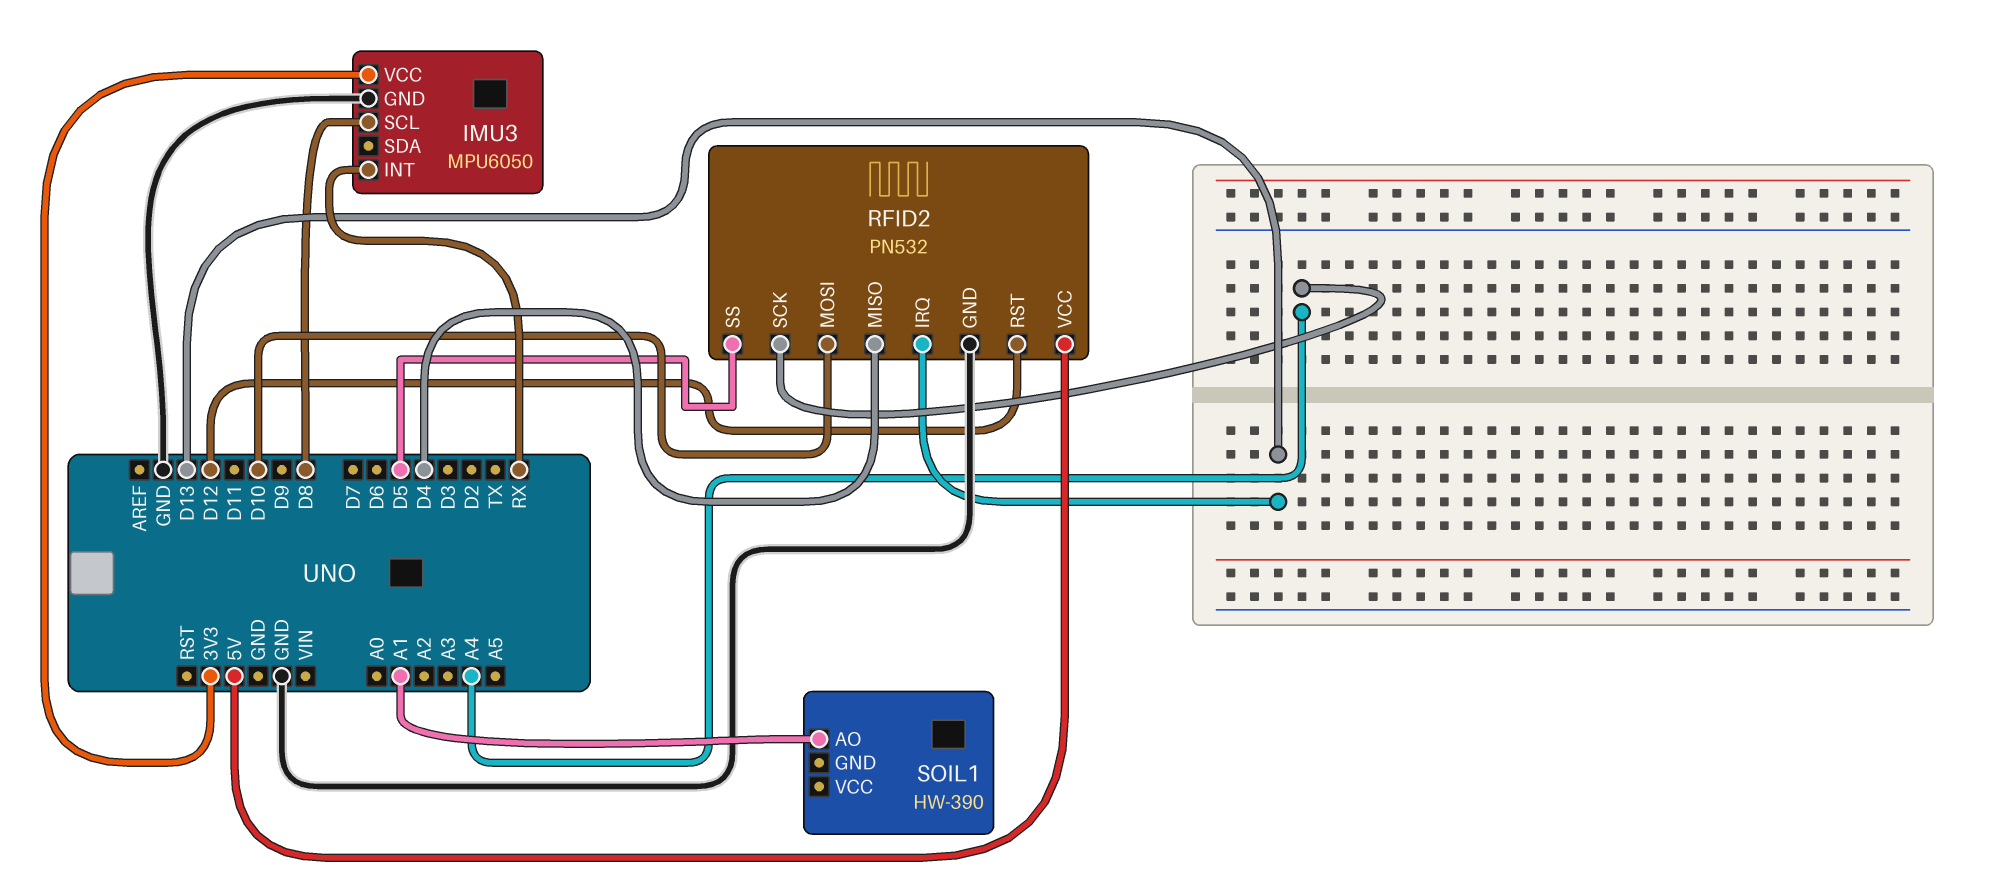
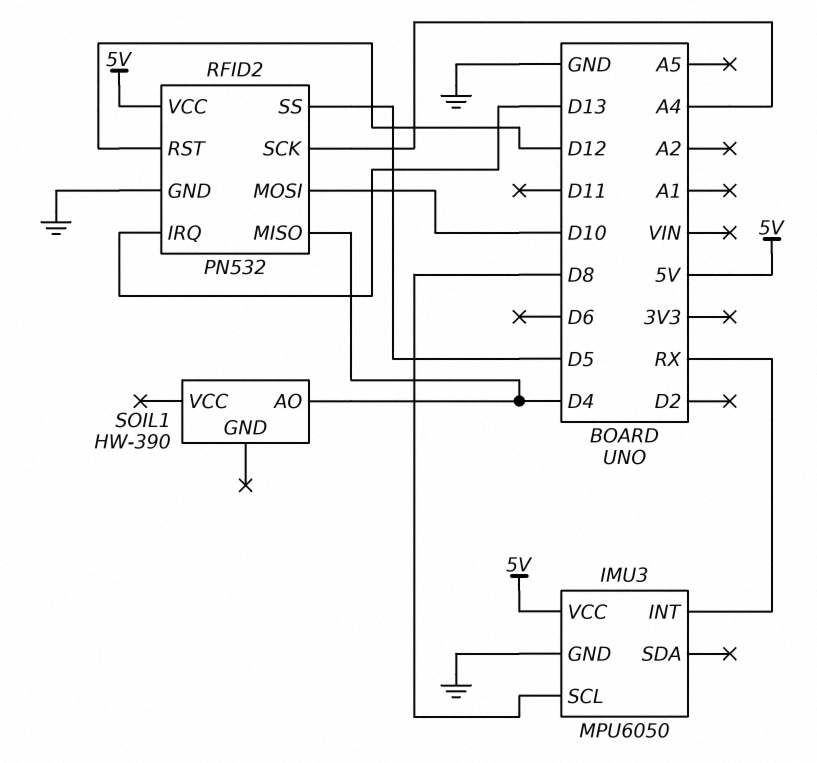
IMU3 pin VCC: 3V3 -> 5V
SOIL1 pin AO: A1 -> D4

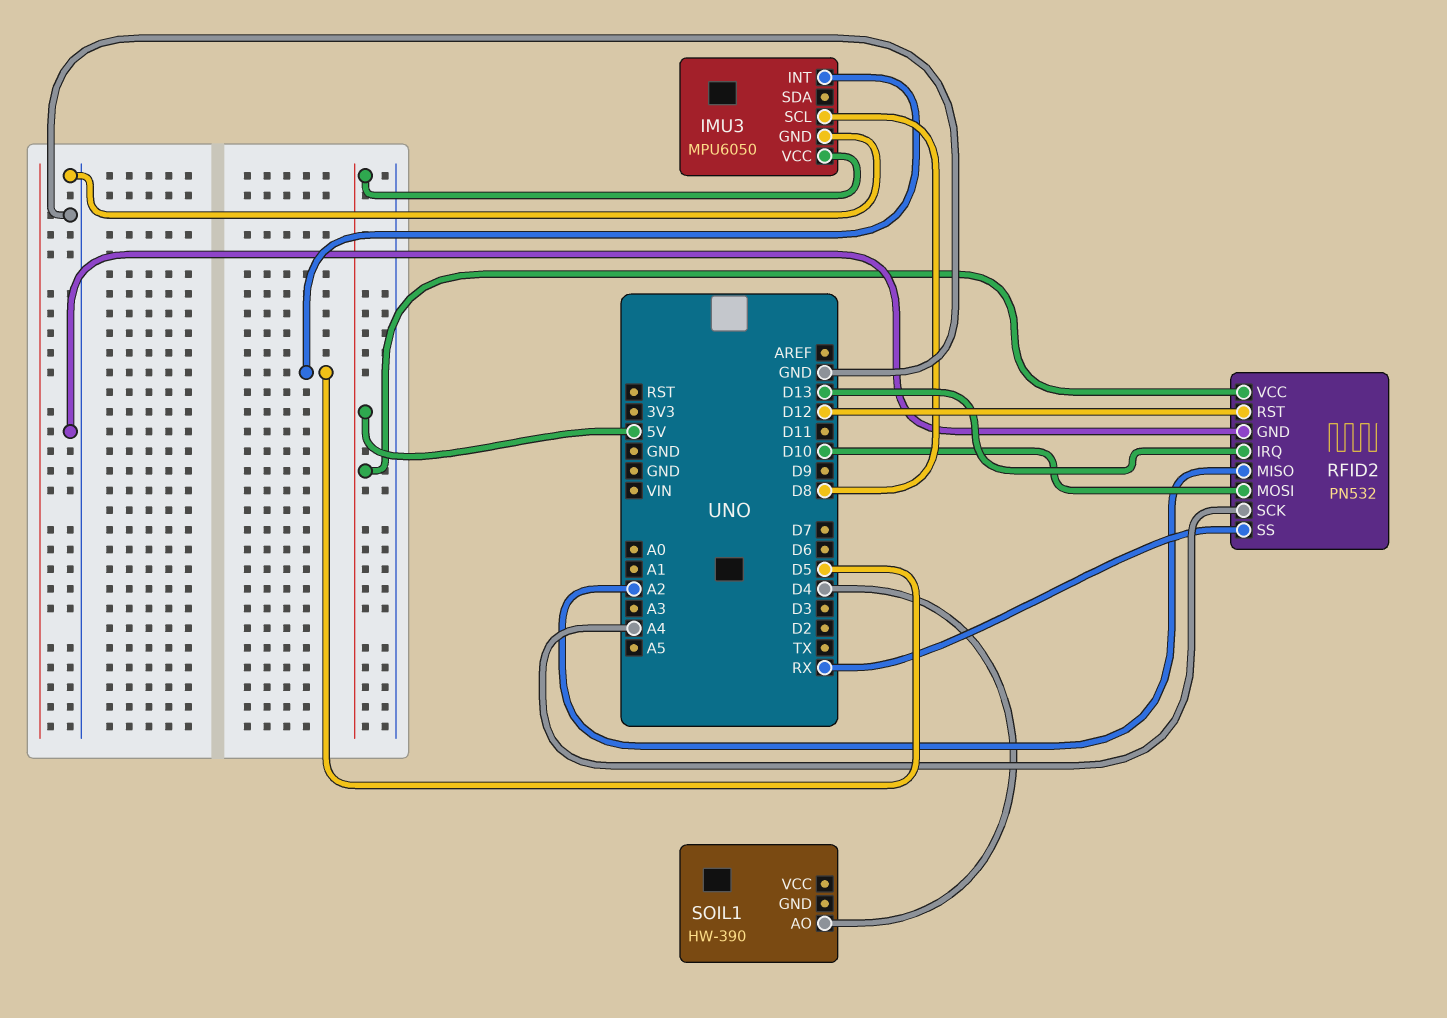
IMU3 pin INT: RX -> D5
RFID2 pin MISO: D4 -> A2
RFID2 pin SS: D5 -> RX

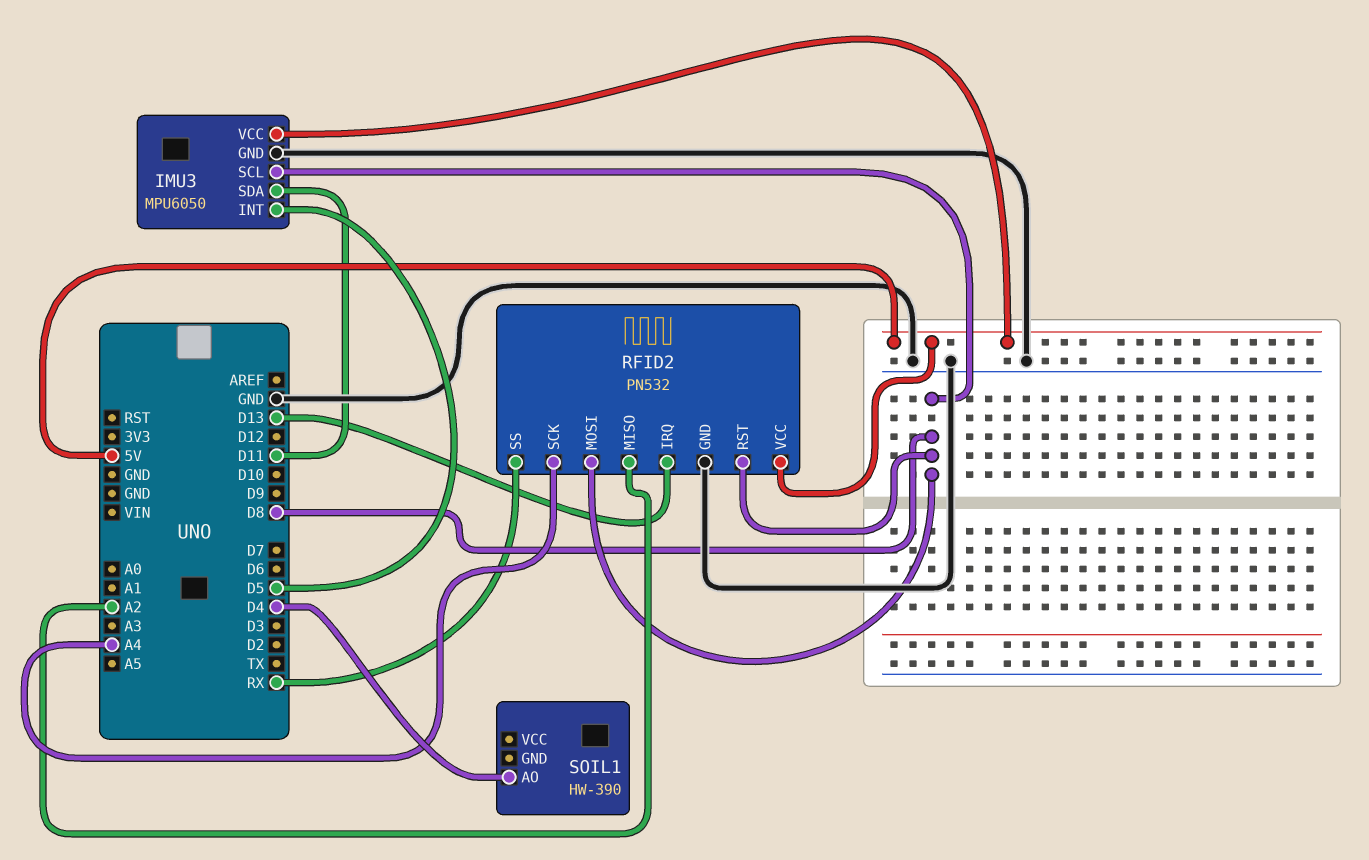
IMU3 pin SDA: none -> D11
RFID2 pin MOSI: D10 -> D8
RFID2 pin RST: D12 -> D8

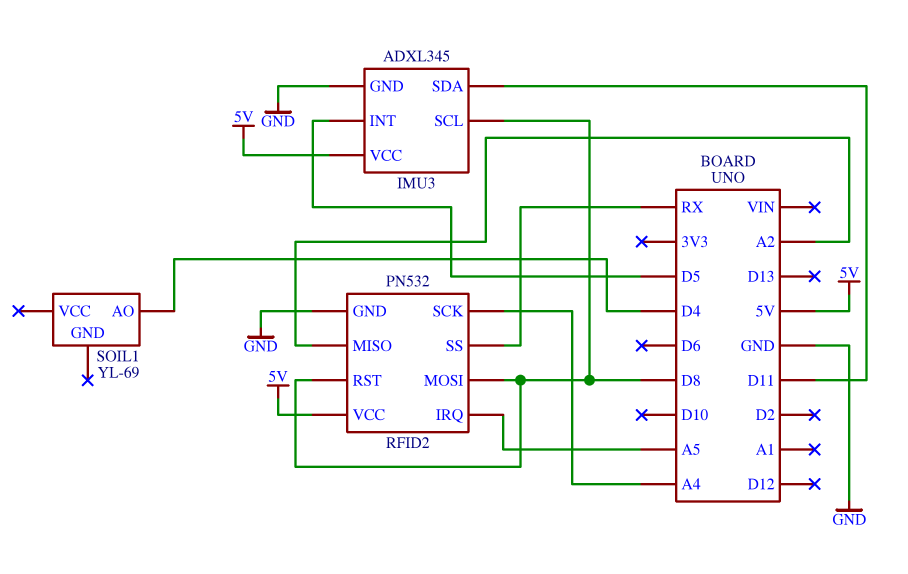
IMU3: MPU6050 -> ADXL345
RFID2 pin IRQ: D13 -> A5
SOIL1: HW-390 -> YL-69

